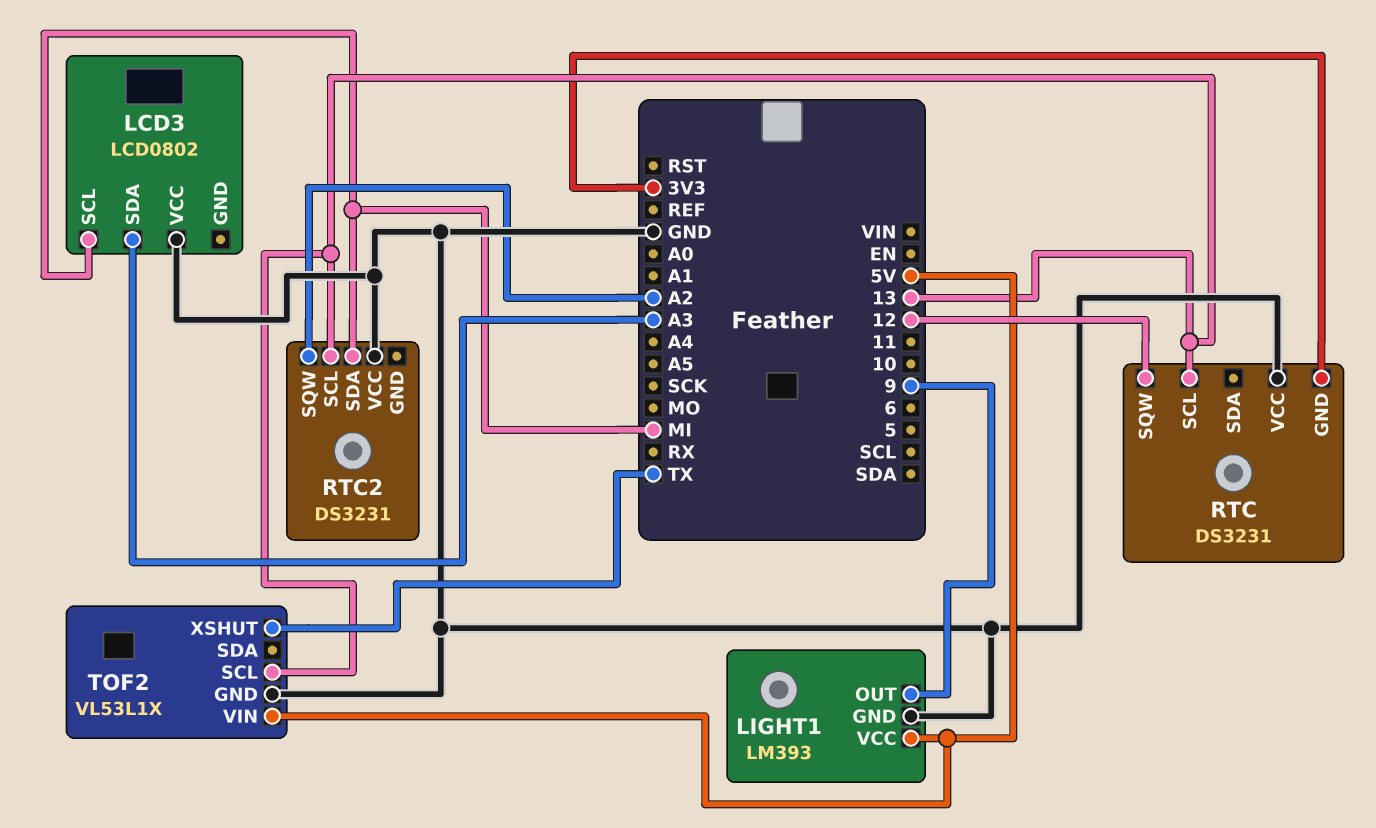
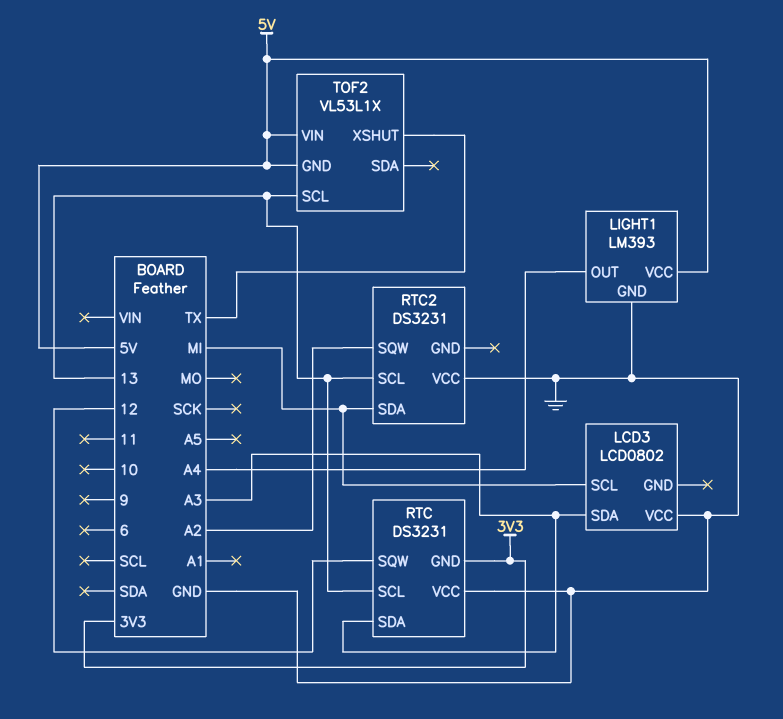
LIGHT1 pin OUT: 9 -> A4
RTC pin SDA: none -> A3
TOF2 pin GND: GND -> 5V

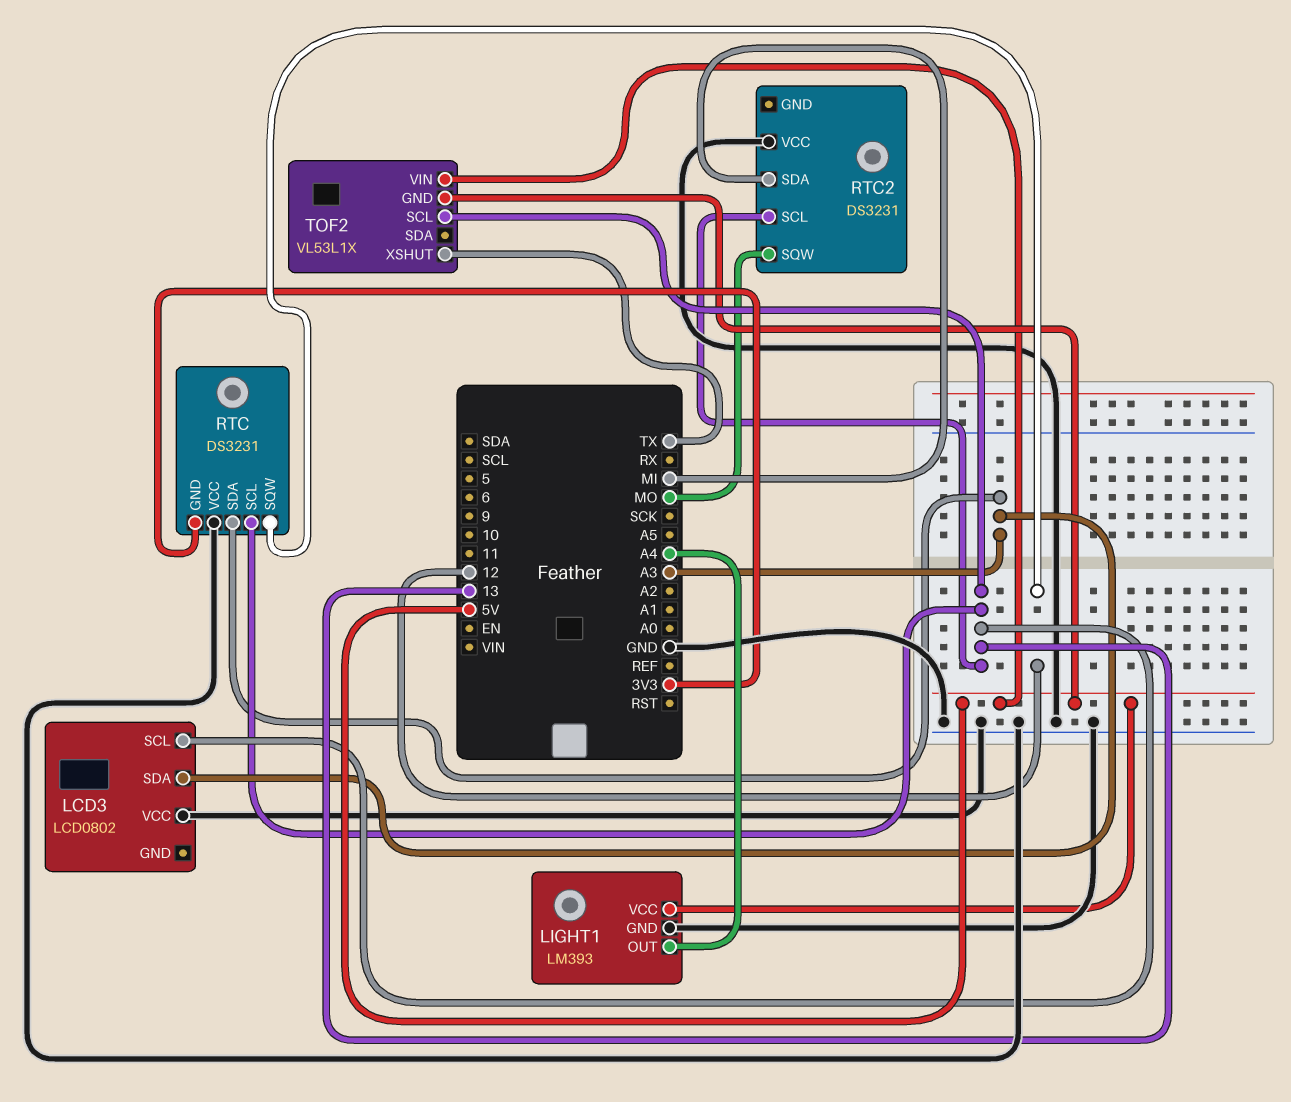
LCD3 pin SCL: MI -> 13
RTC2 pin SQW: A2 -> MO

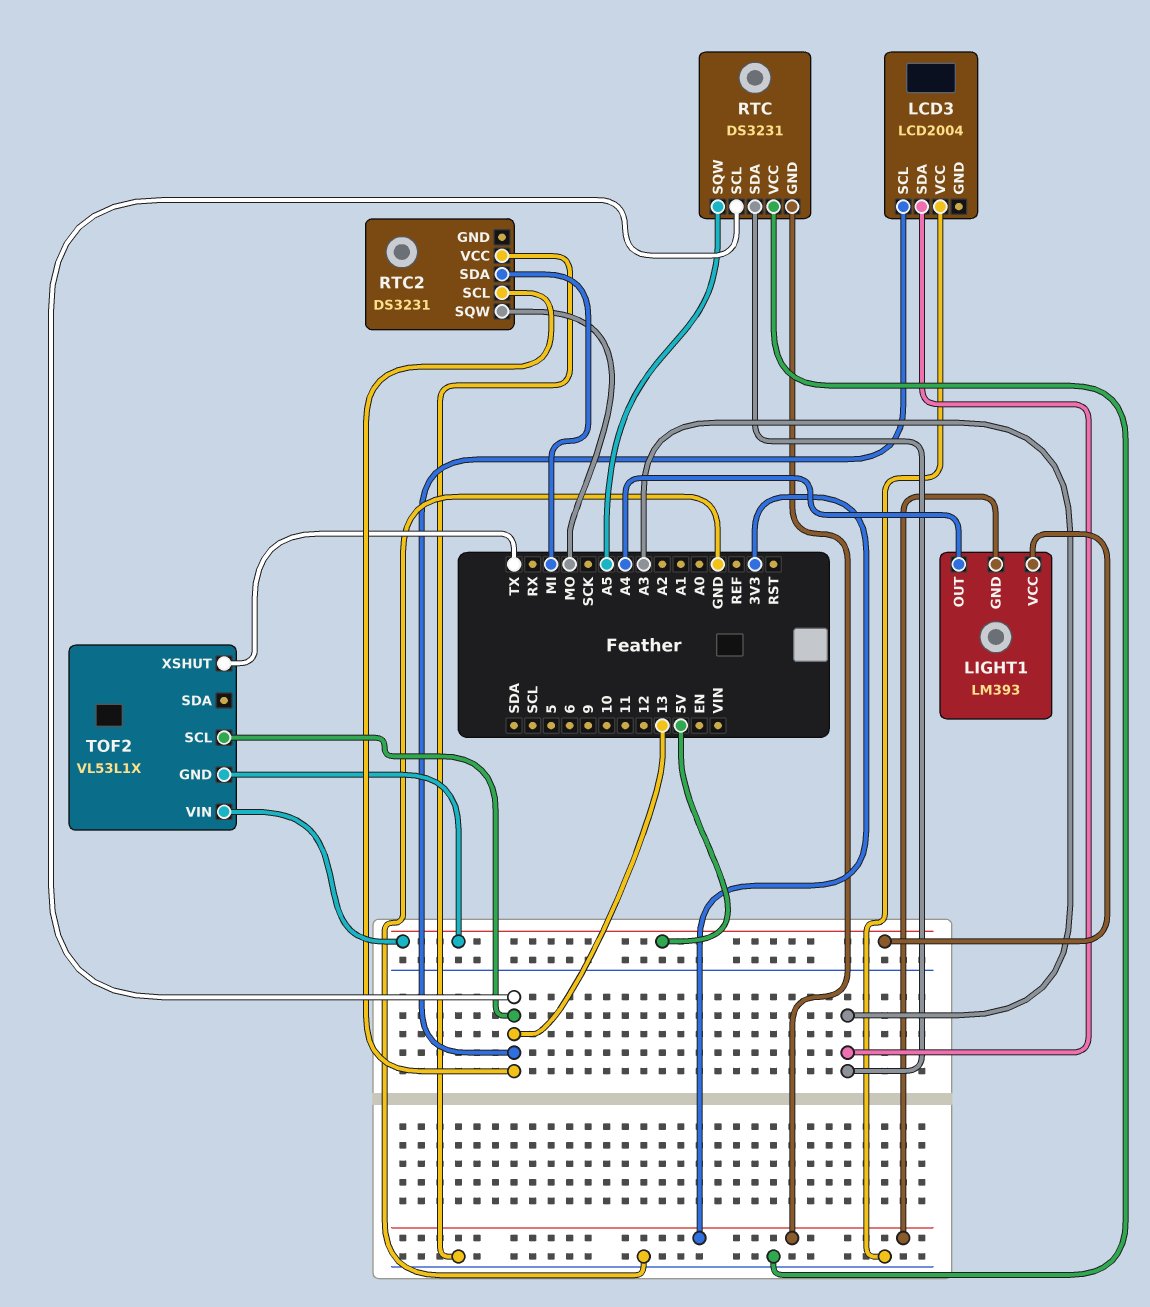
LCD3: LCD0802 -> LCD2004
LIGHT1 pin GND: GND -> 3V3
RTC pin SQW: 12 -> A5

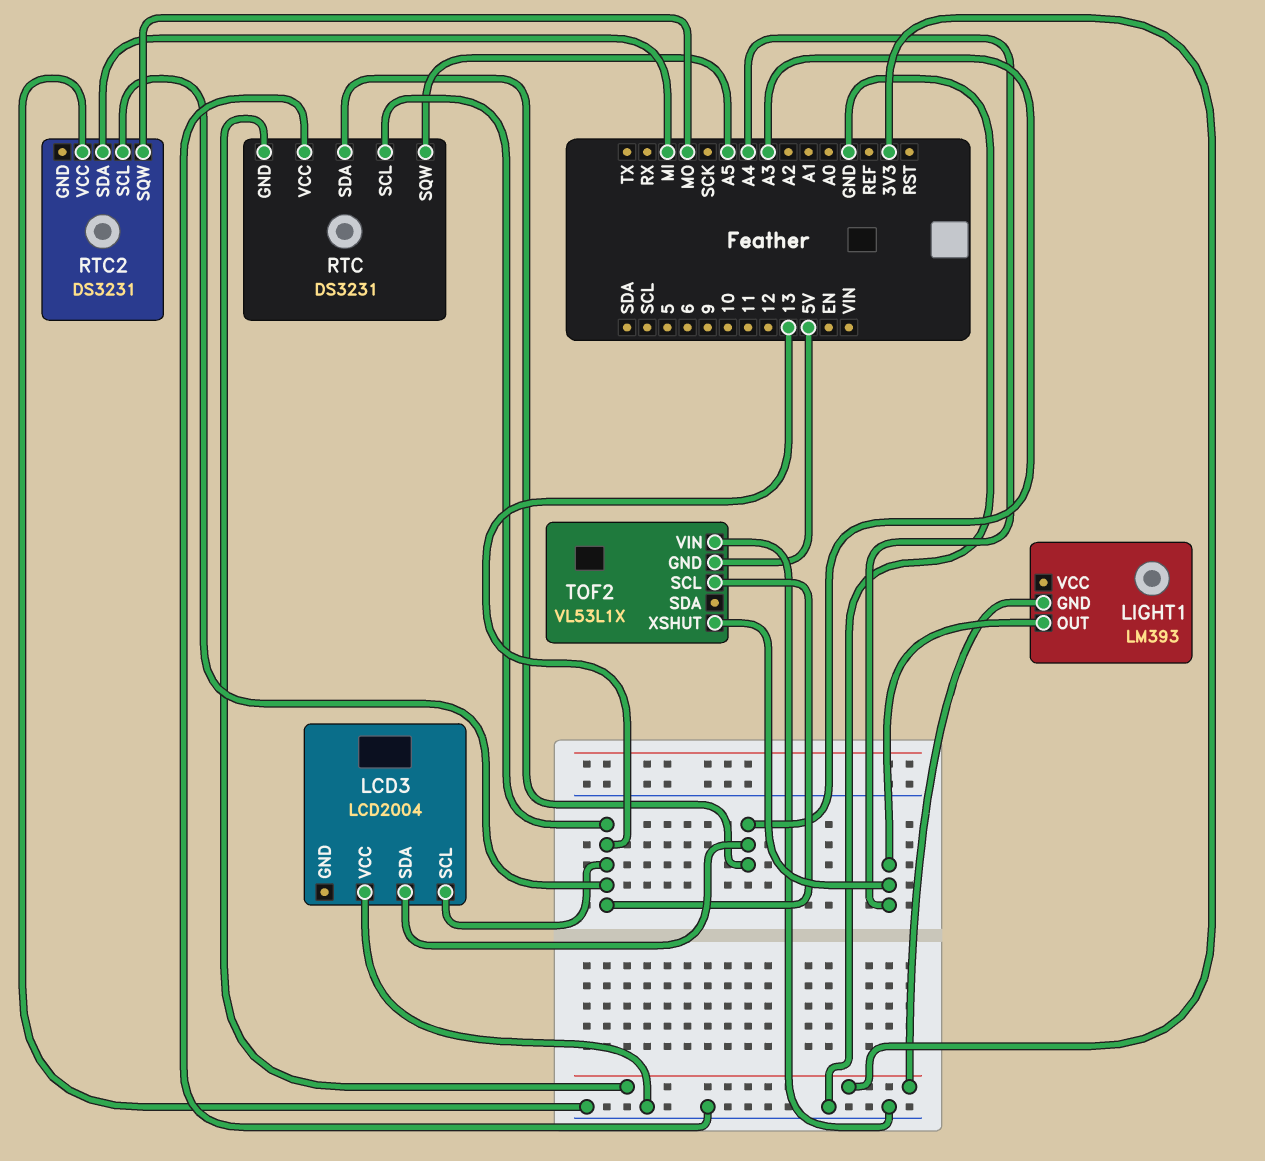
LIGHT1 pin VCC: 5V -> none
TOF2 pin VIN: 5V -> GND
TOF2 pin XSHUT: TX -> A4

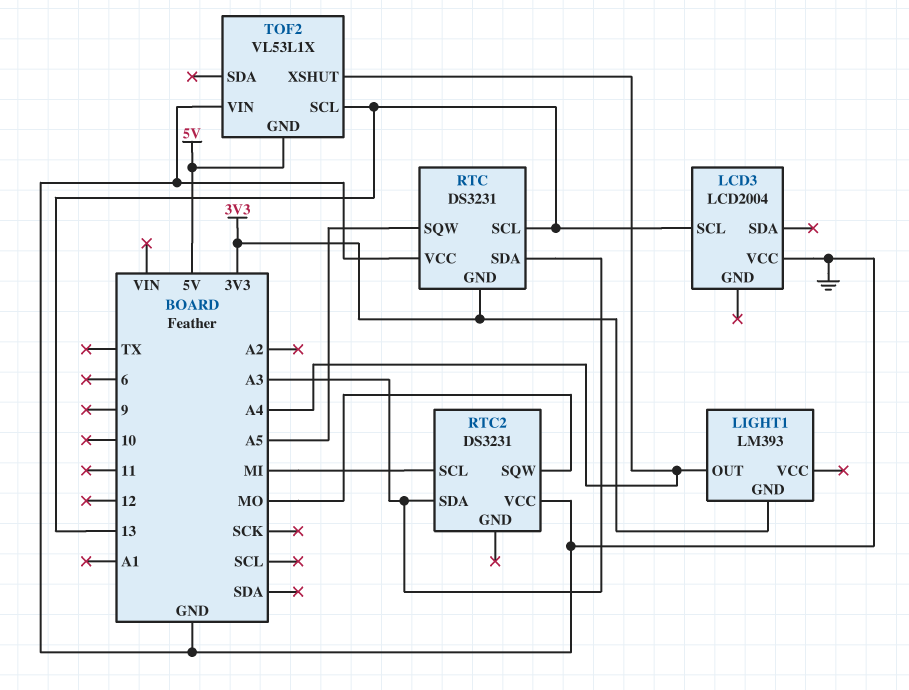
LCD3 pin SDA: A3 -> none
RTC2 pin SCL: 13 -> MI
RTC2 pin SDA: MI -> A3

